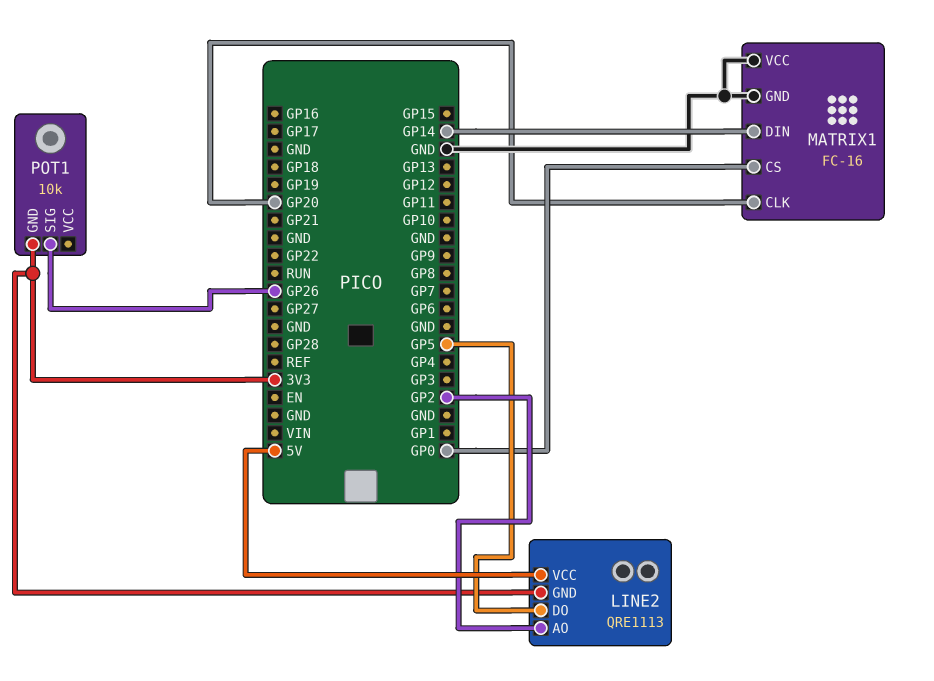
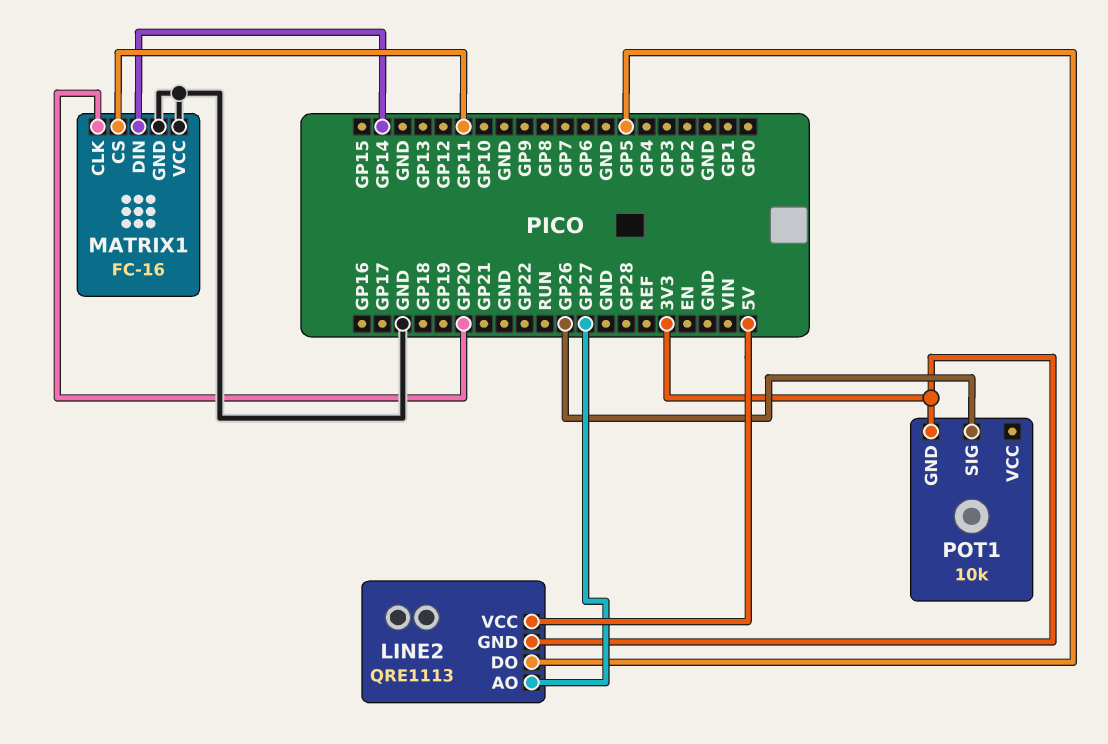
LINE2 pin AO: GP2 -> GP27
MATRIX1 pin CS: GP0 -> GP11

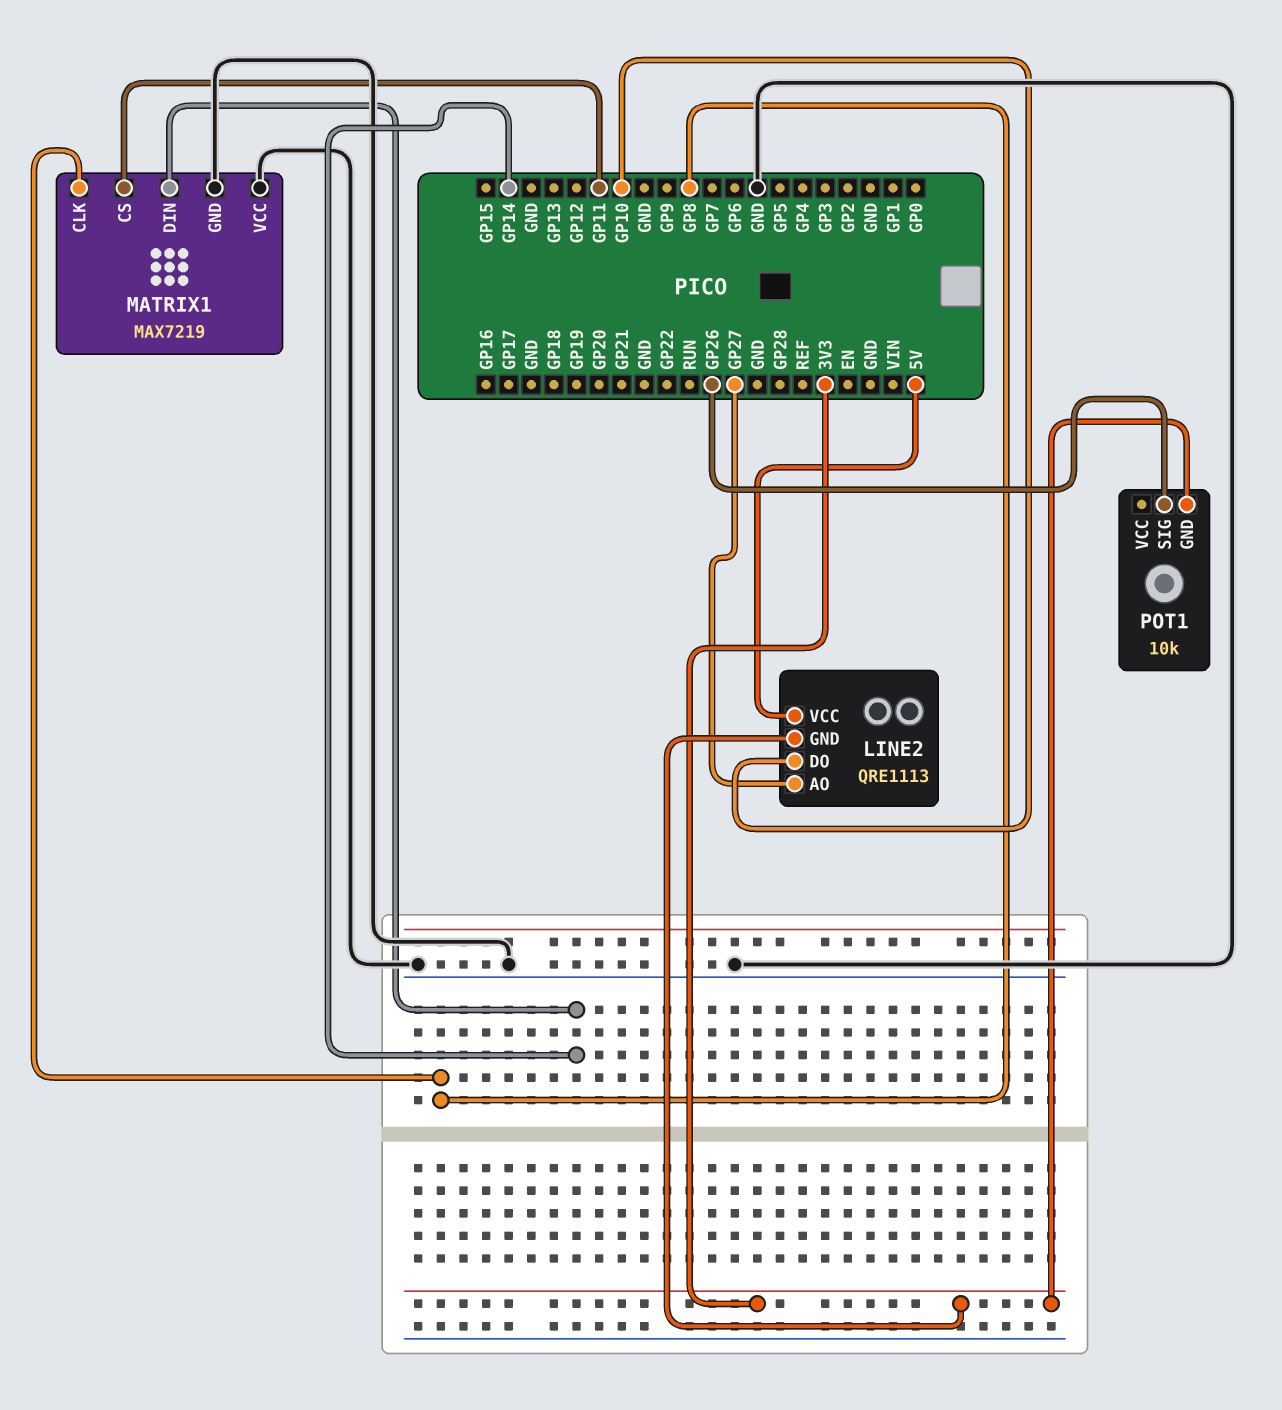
LINE2 pin DO: GP5 -> GP10
MATRIX1: FC-16 -> MAX7219
MATRIX1 pin CLK: GP20 -> GP8

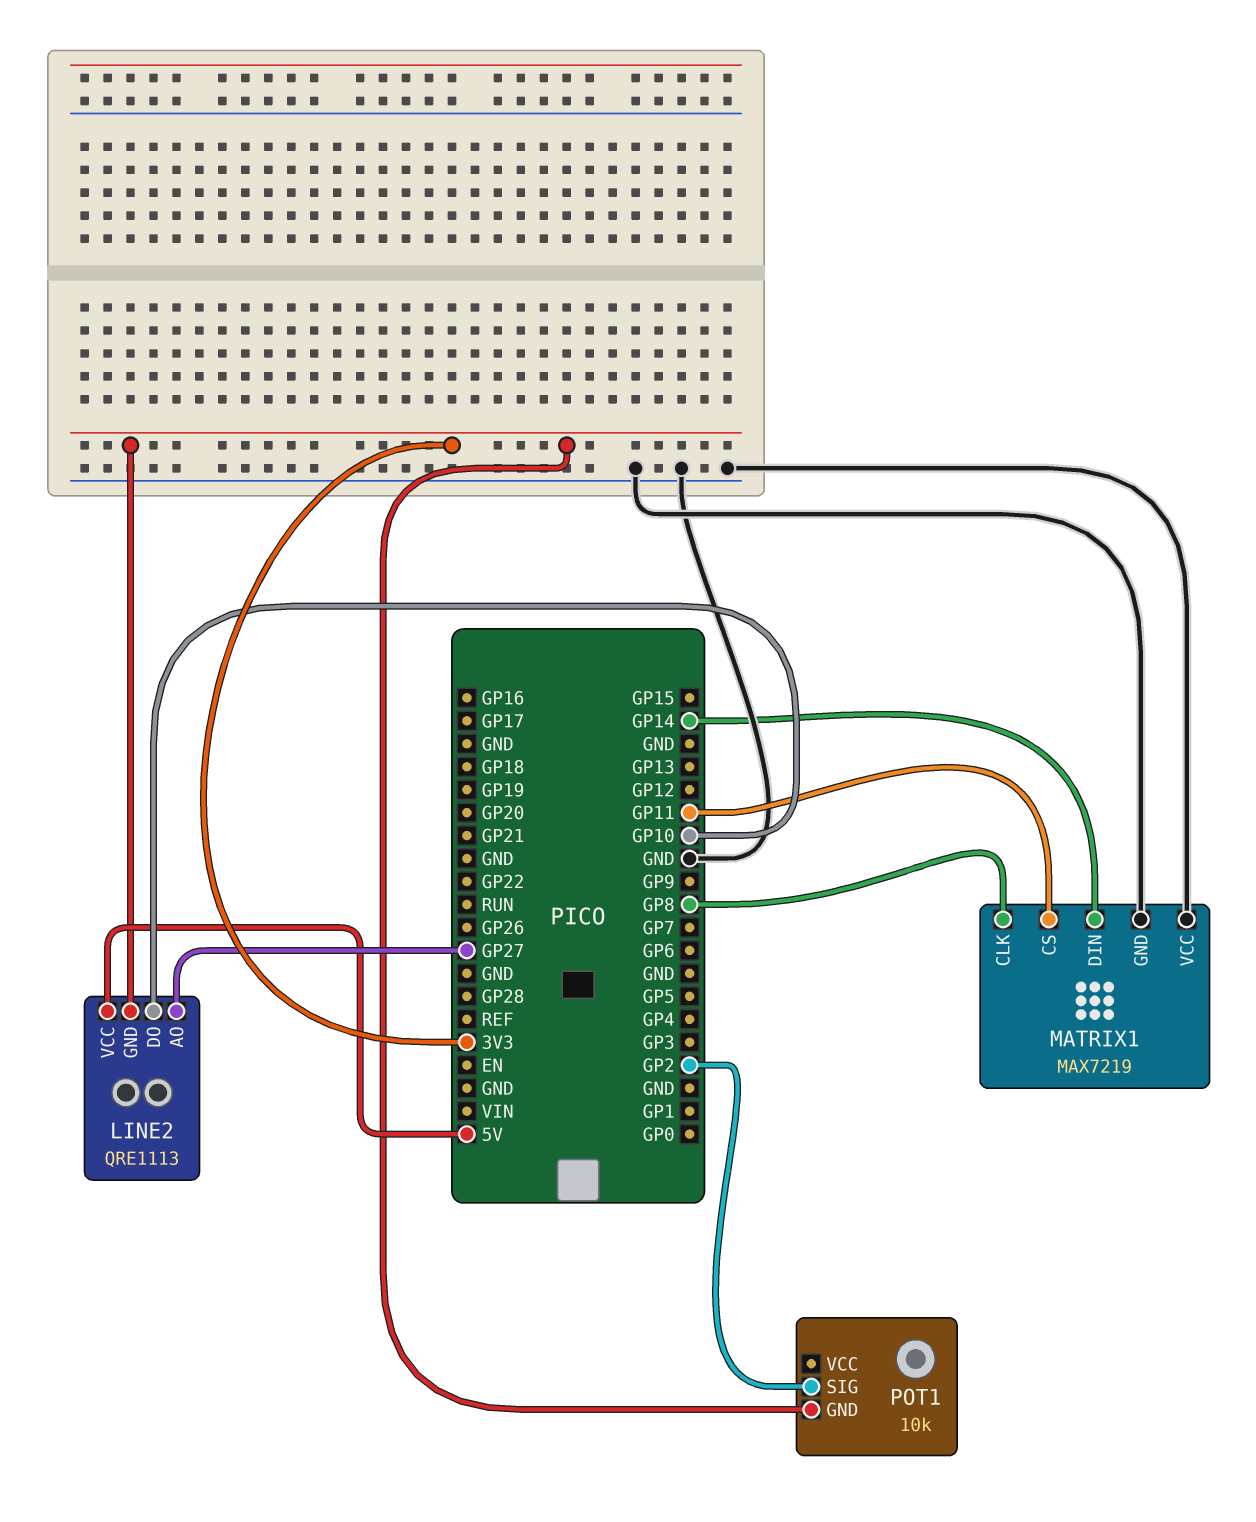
POT1 pin SIG: GP26 -> GP2

